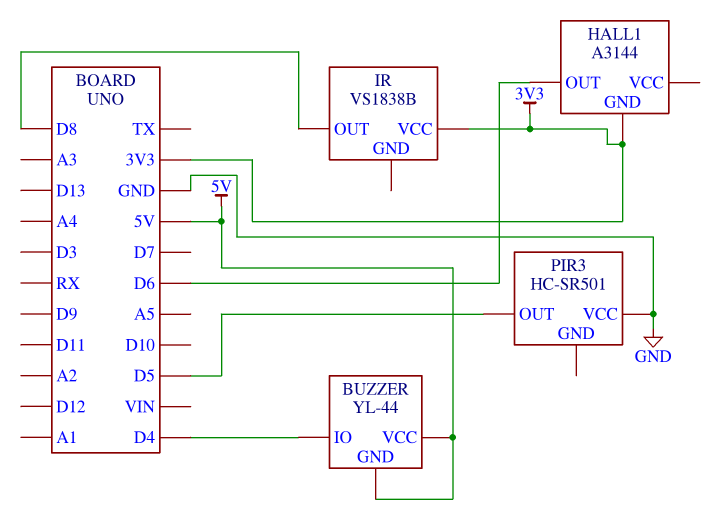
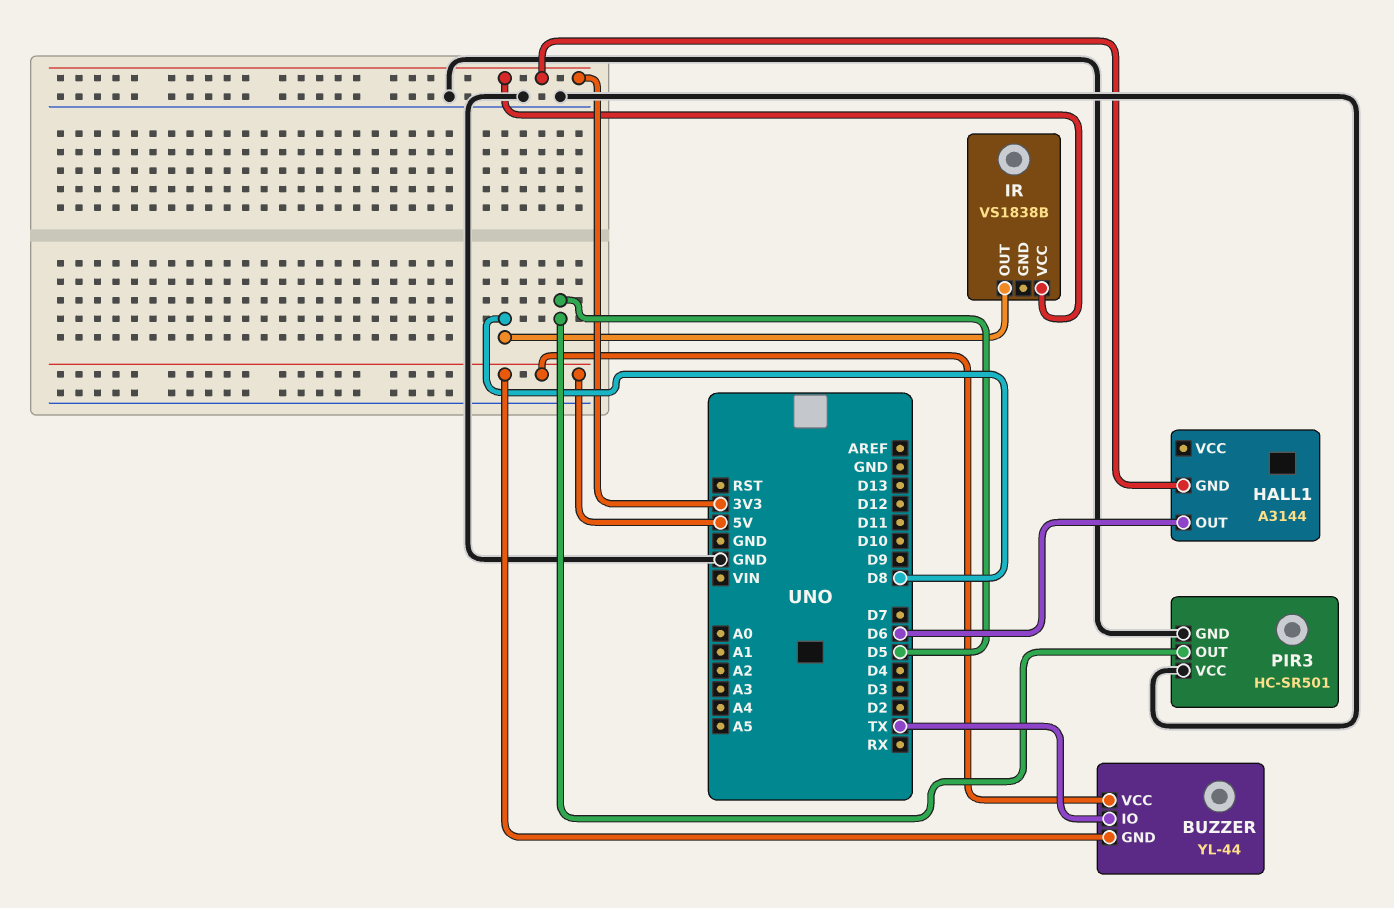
BUZZER pin IO: D4 -> TX
PIR3 pin GND: none -> GND

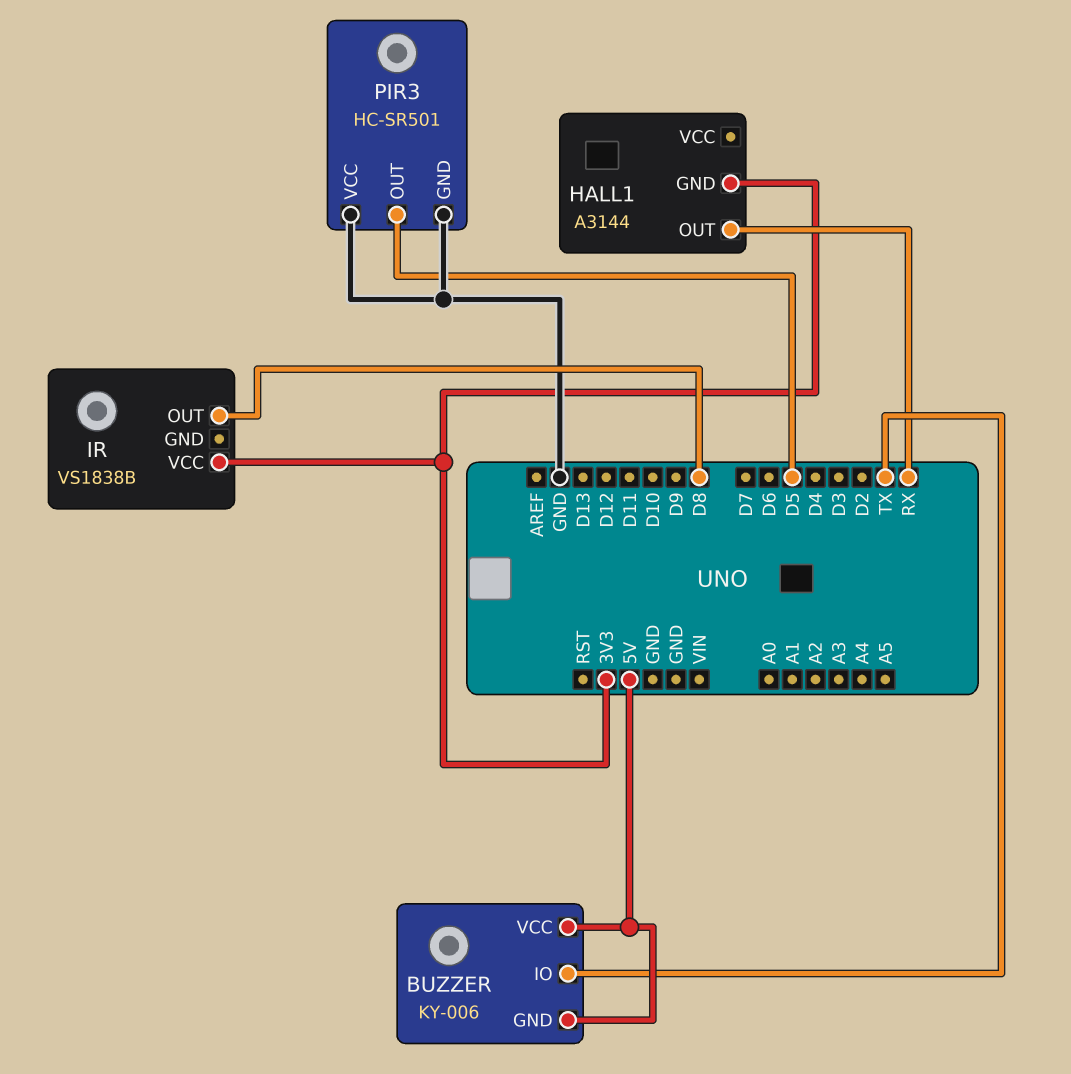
BUZZER: YL-44 -> KY-006
HALL1 pin OUT: D6 -> RX

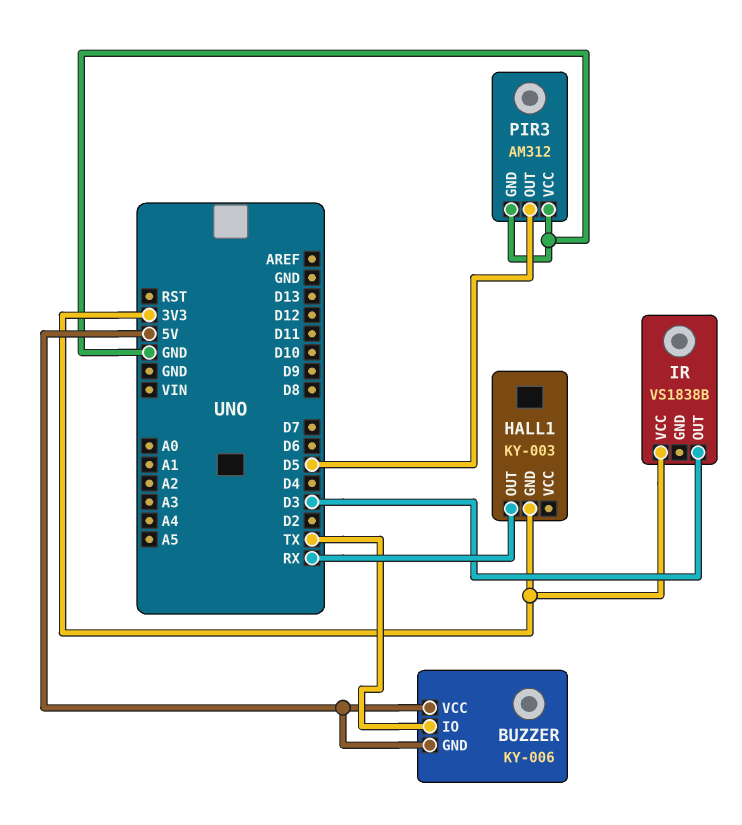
HALL1: A3144 -> KY-003
IR pin OUT: D8 -> D3
PIR3: HC-SR501 -> AM312

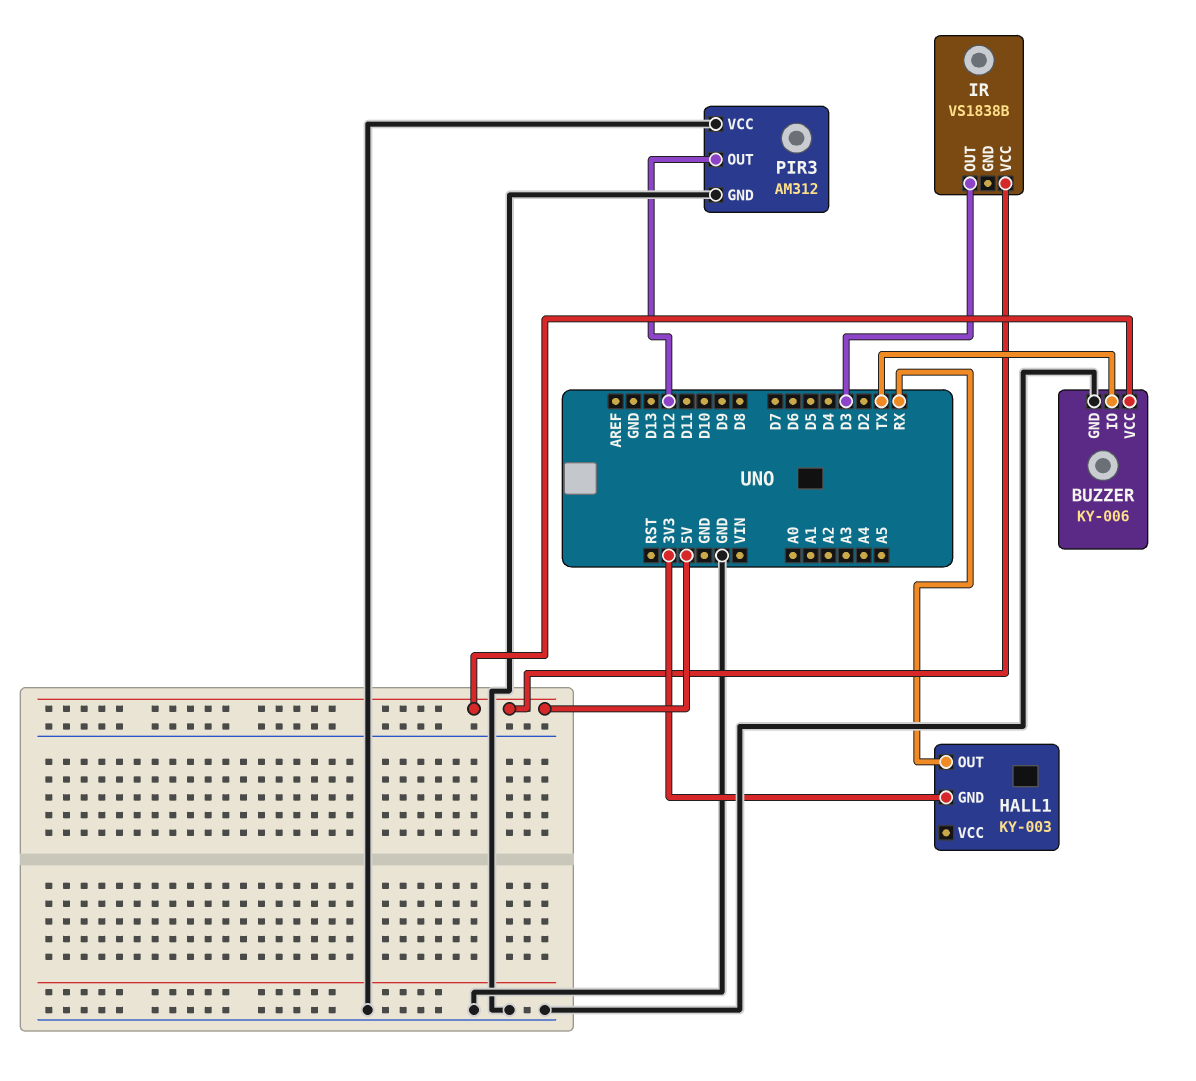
BUZZER pin GND: 5V -> GND
IR pin VCC: 3V3 -> 5V
PIR3 pin OUT: D5 -> D12

